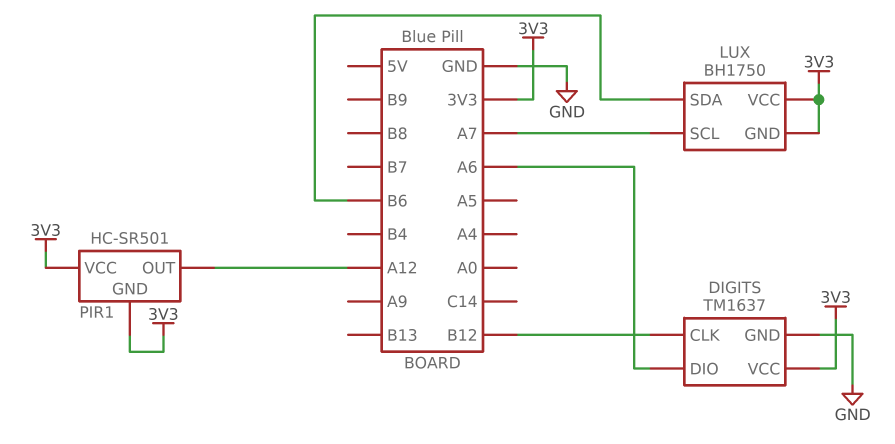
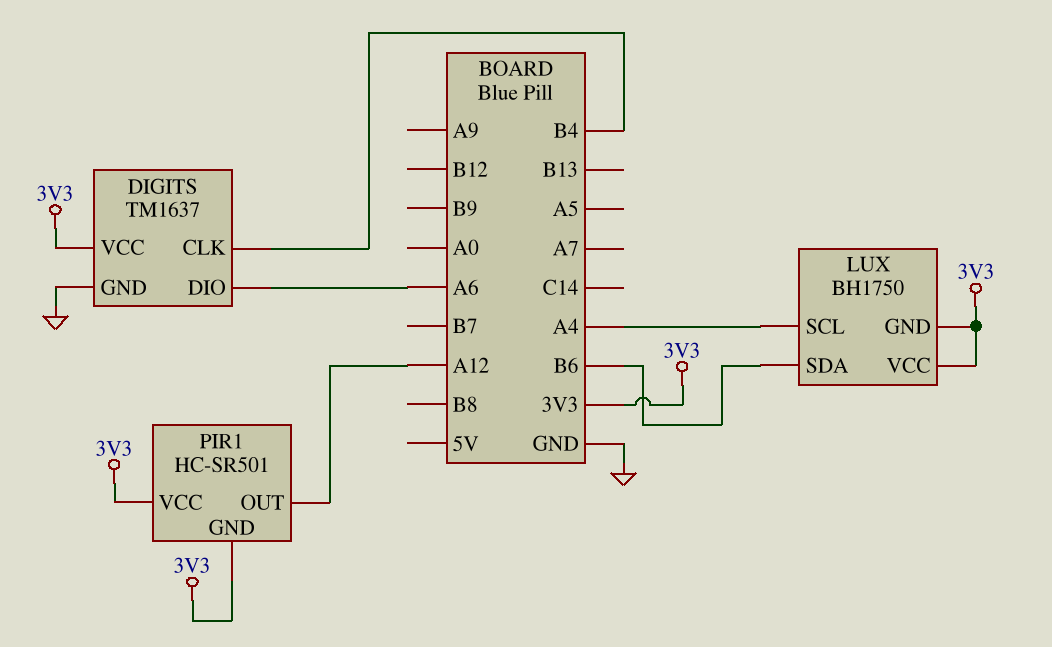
DIGITS pin CLK: B12 -> B4
LUX pin SCL: A7 -> A4

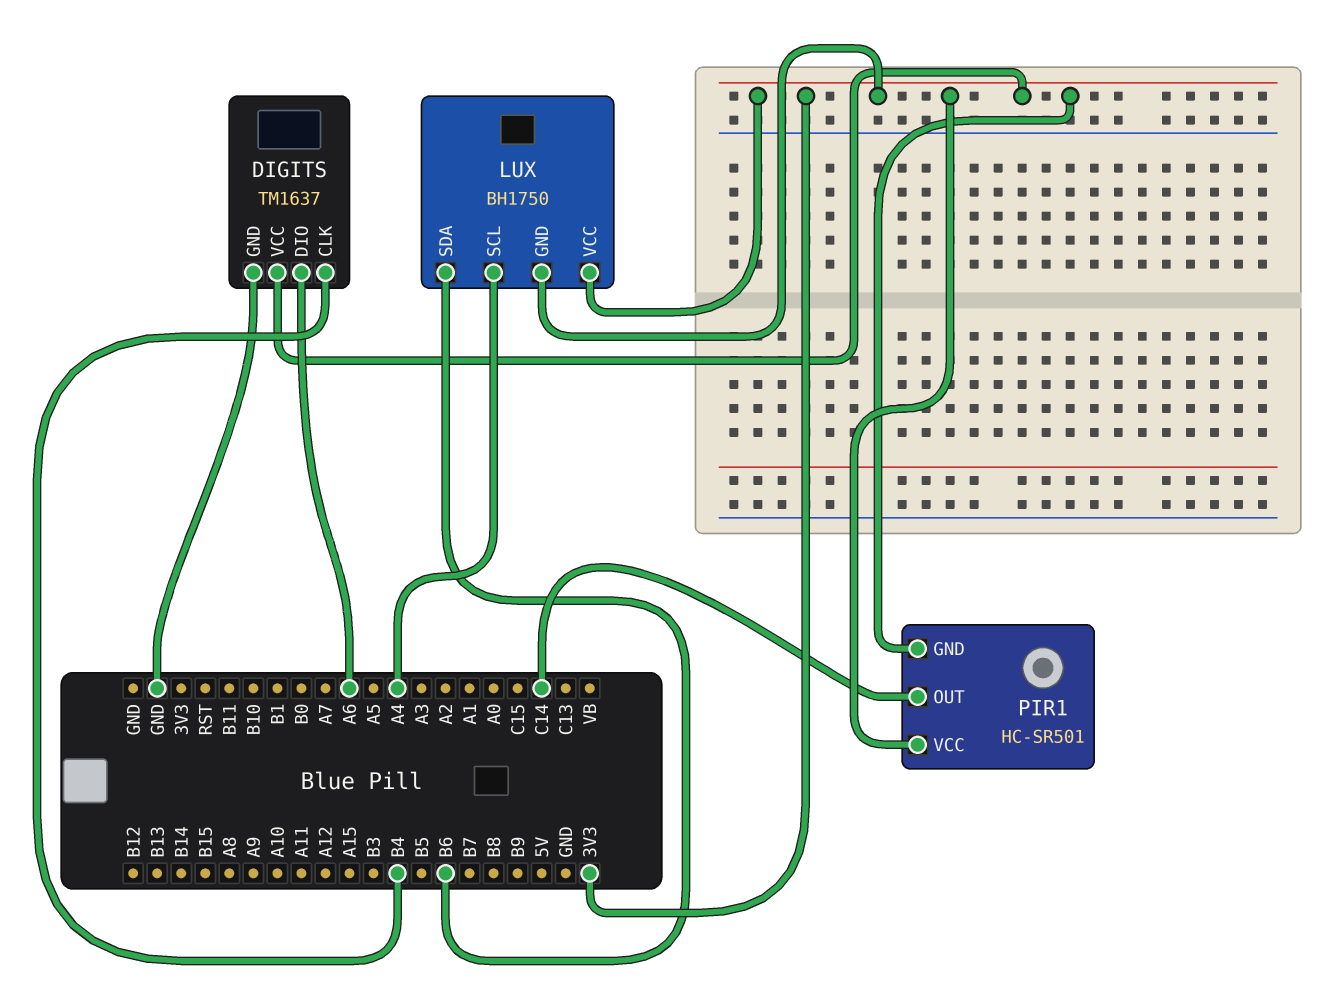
PIR1 pin OUT: A12 -> C14

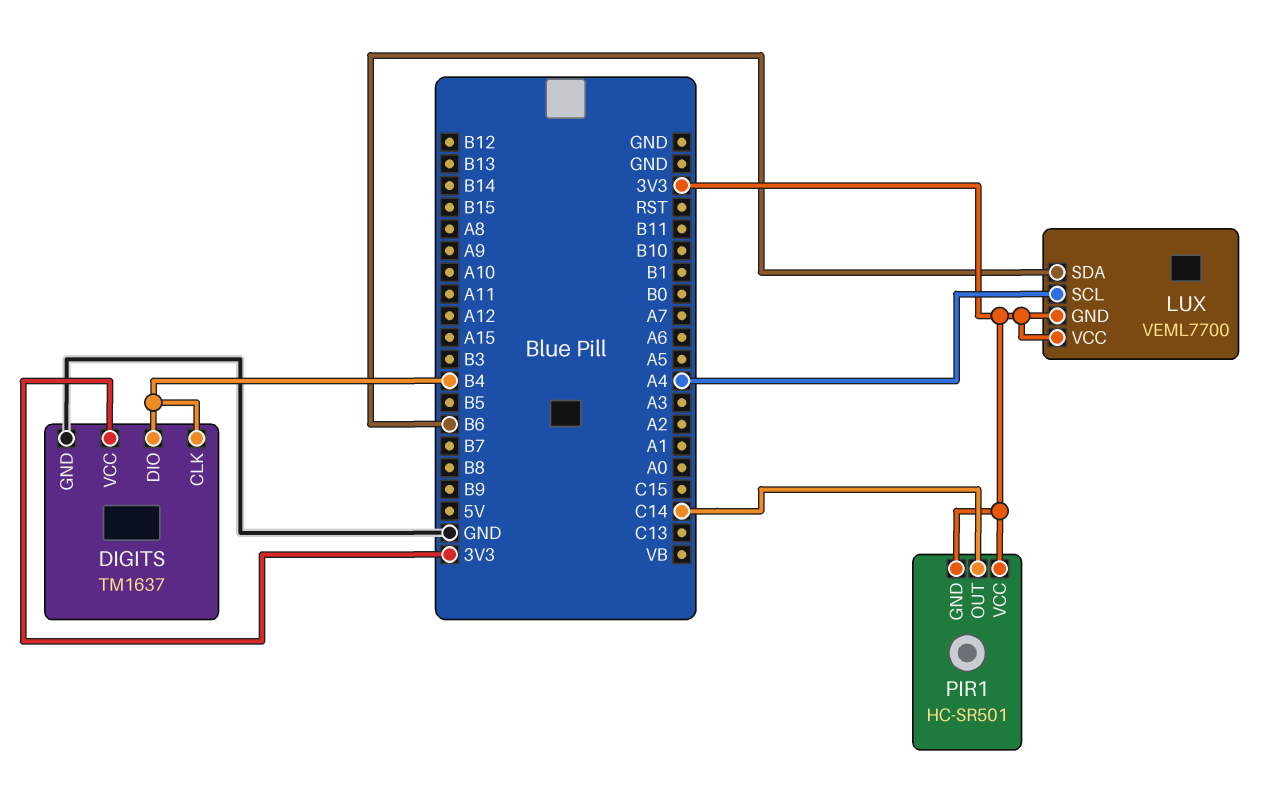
DIGITS pin DIO: A6 -> B4
LUX: BH1750 -> VEML7700

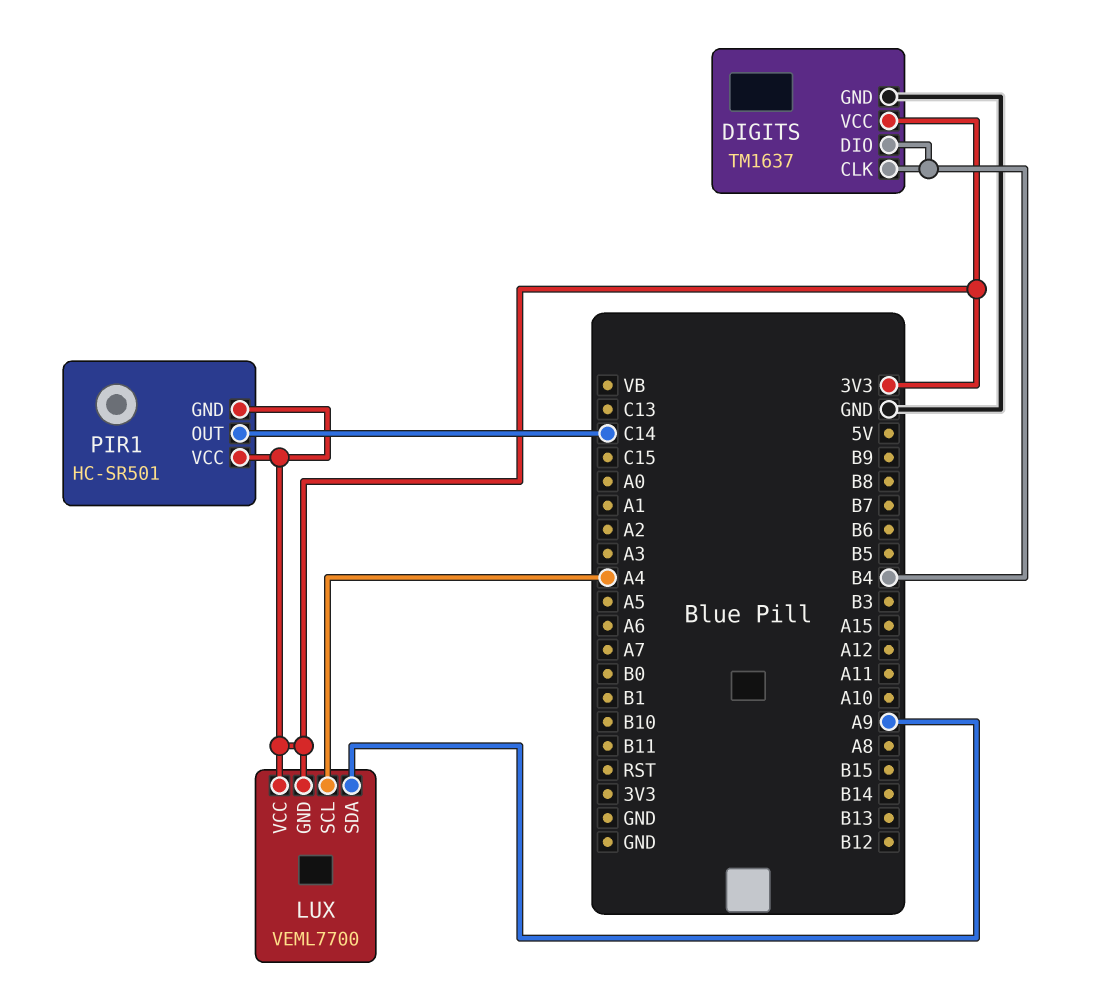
LUX pin SDA: B6 -> A9

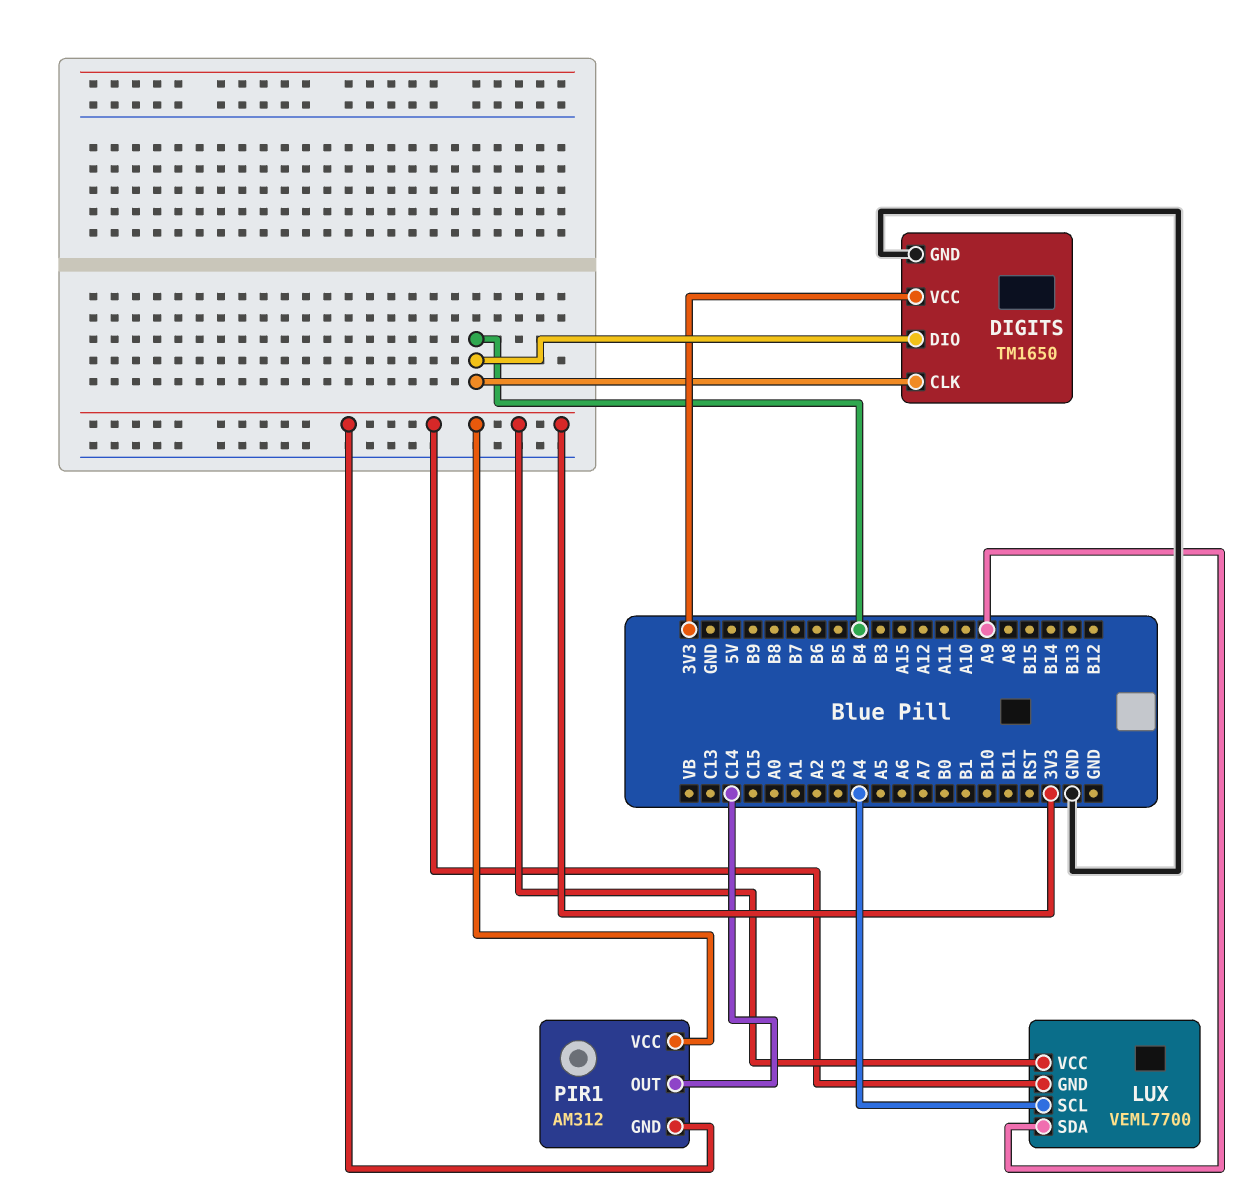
DIGITS: TM1637 -> TM1650
PIR1: HC-SR501 -> AM312

